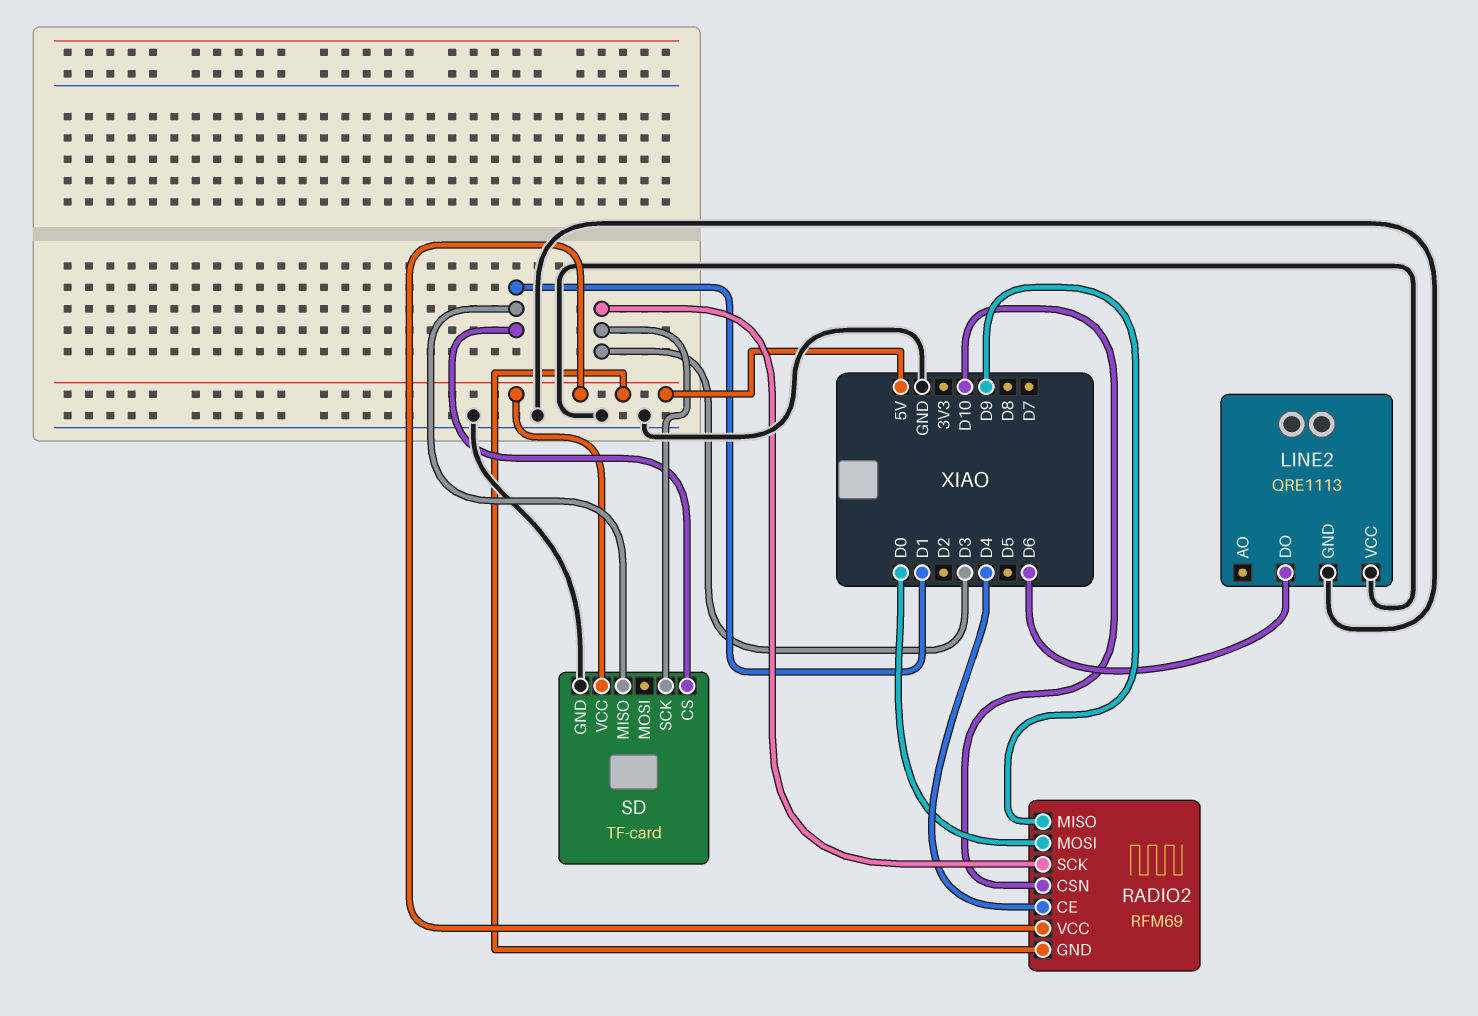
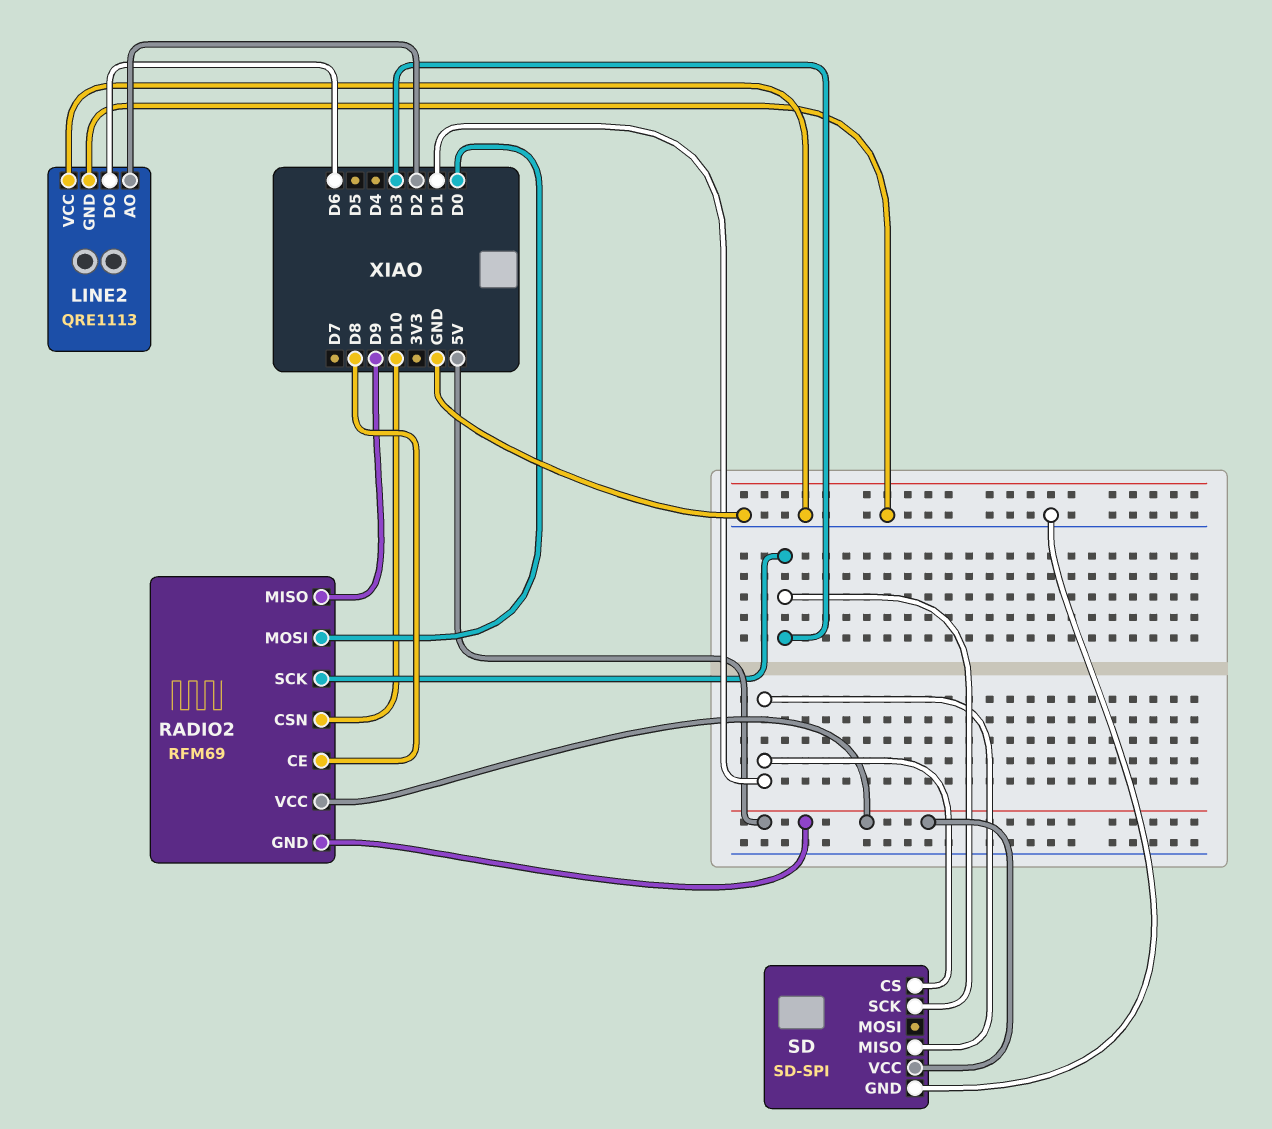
LINE2 pin AO: none -> D2
RADIO2 pin CE: D4 -> D8
SD: TF-card -> SD-SPI

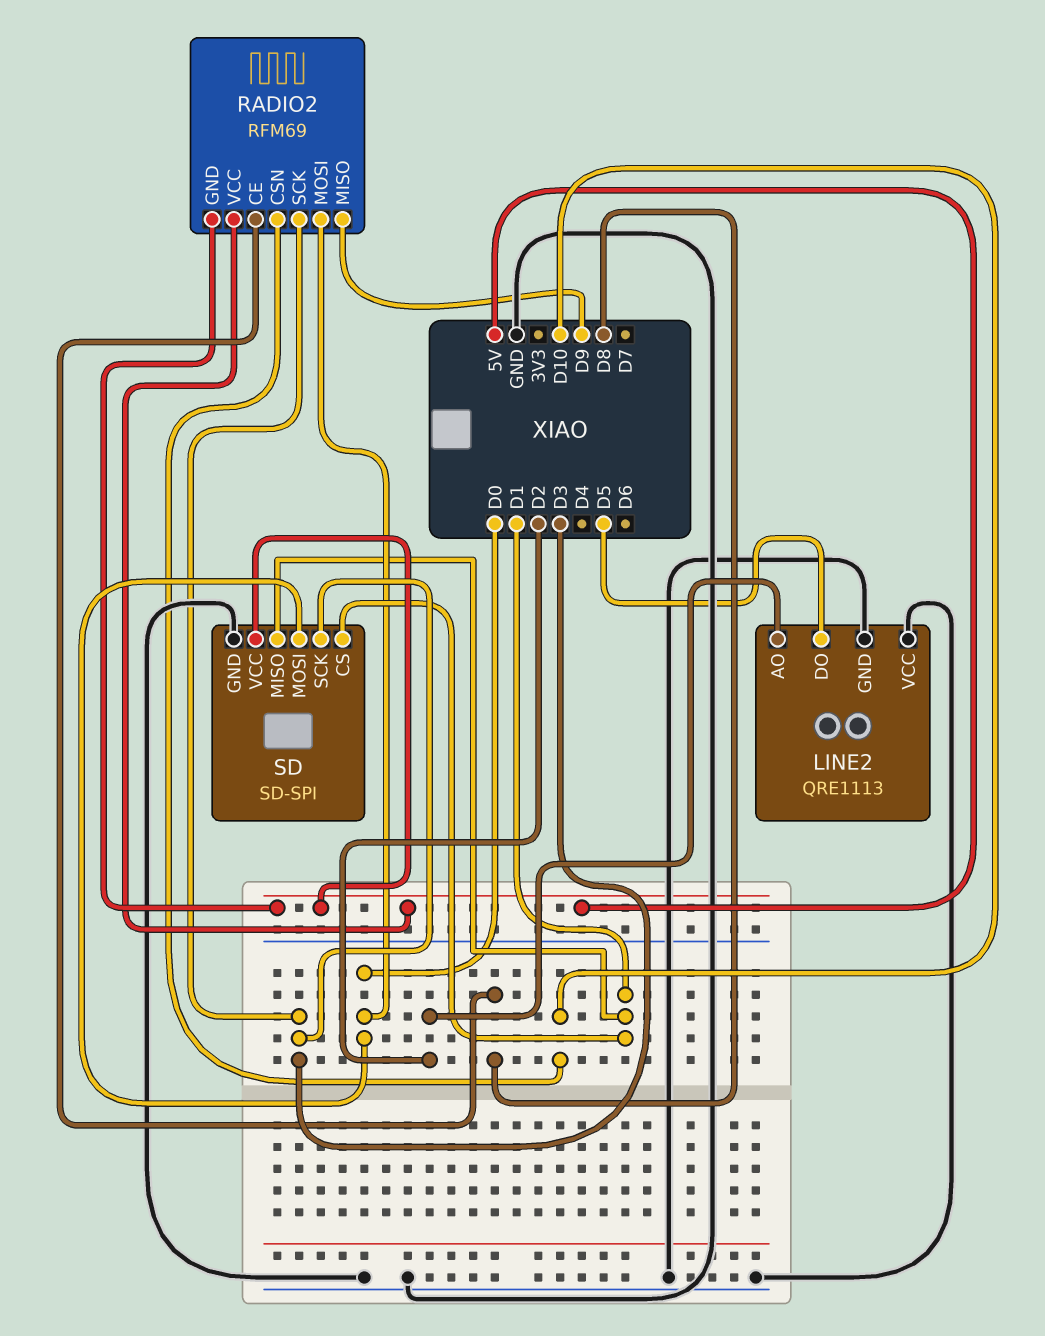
LINE2 pin DO: D6 -> D5
SD pin MOSI: none -> D0

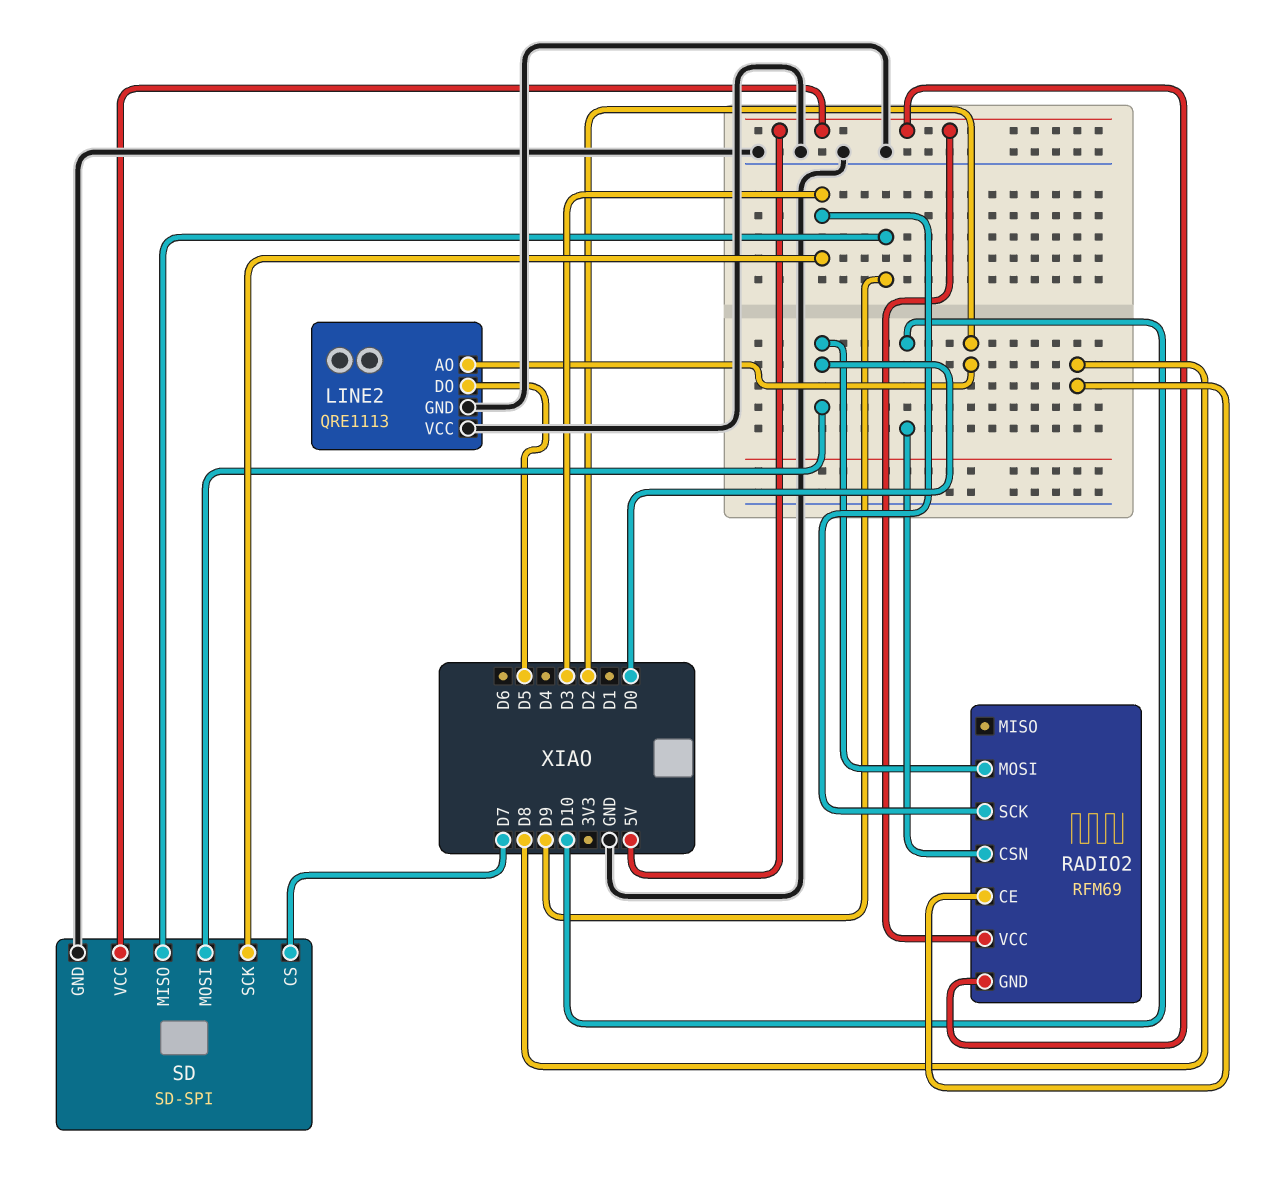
RADIO2 pin MISO: D9 -> none
SD pin CS: D1 -> D7
SD pin MISO: D1 -> D9

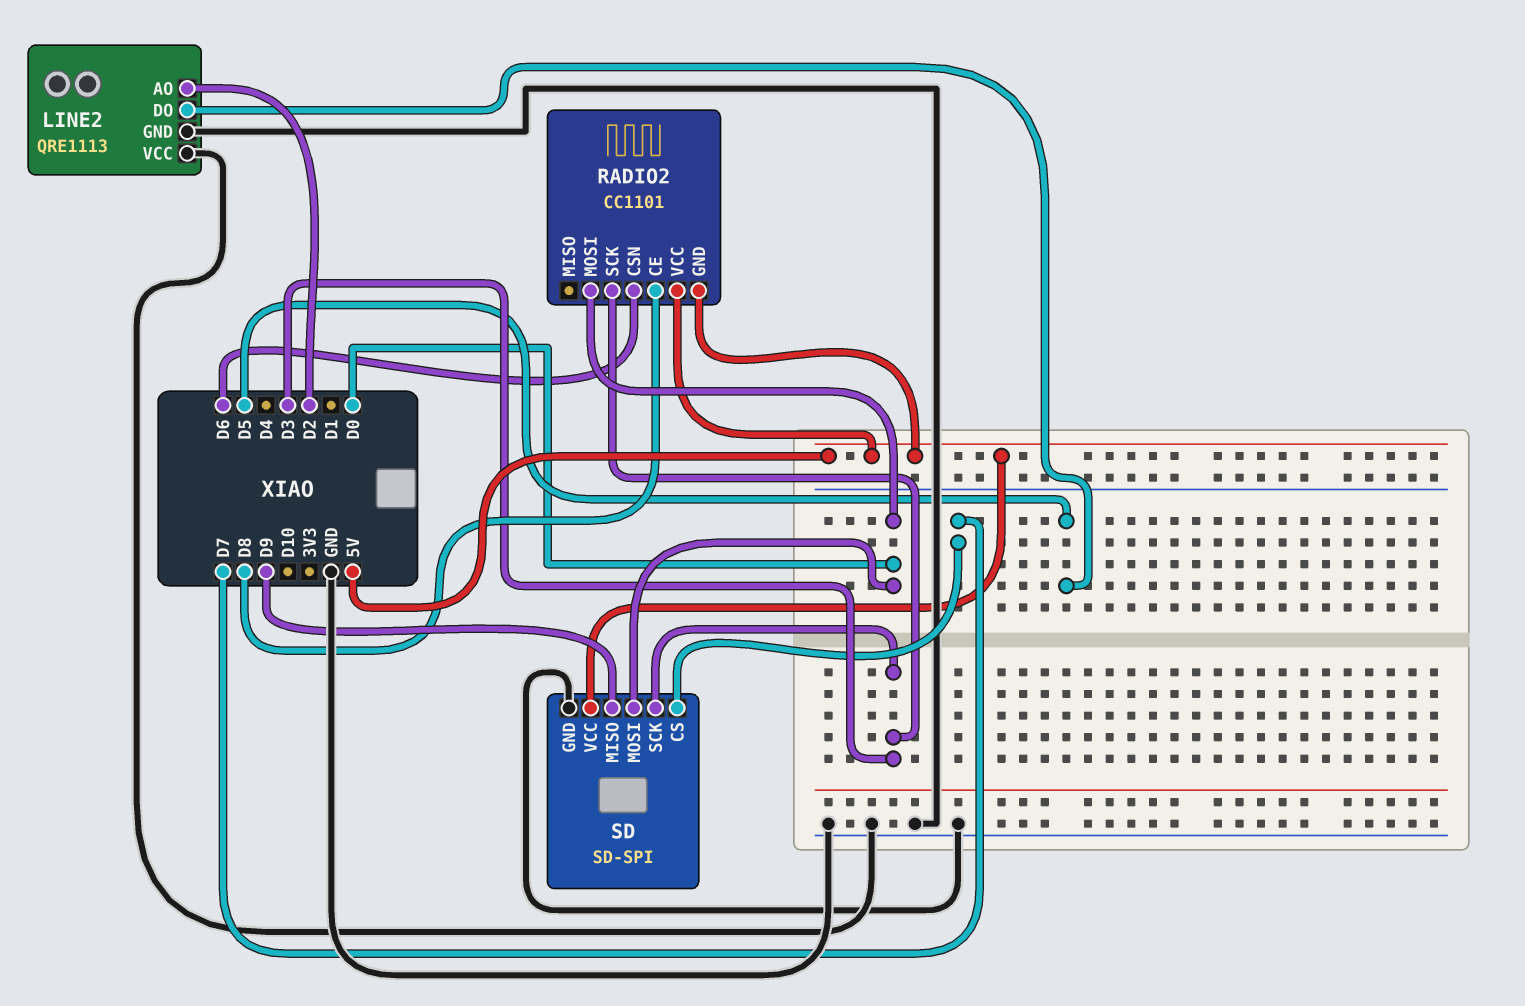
RADIO2: RFM69 -> CC1101
RADIO2 pin CSN: D10 -> D6

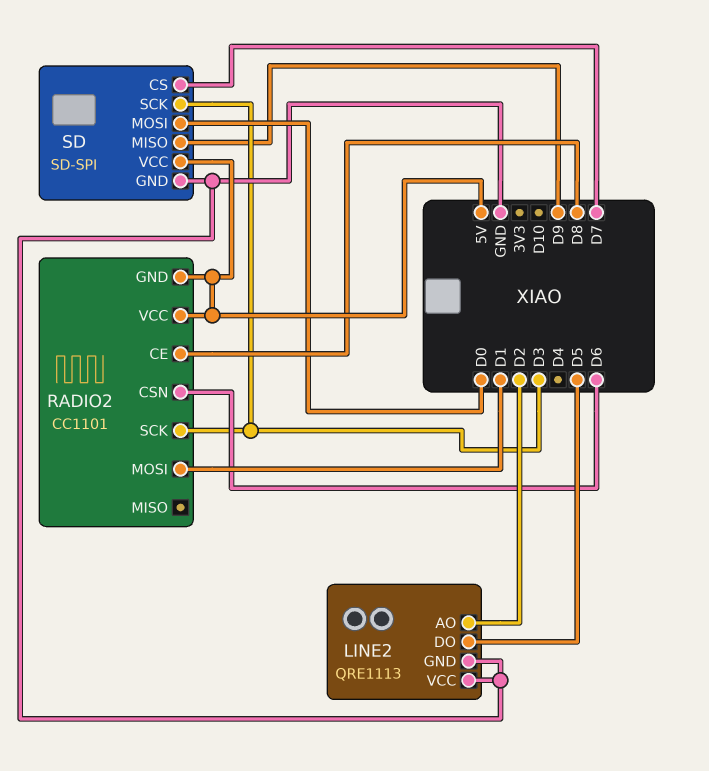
RADIO2 pin MOSI: D0 -> D1

